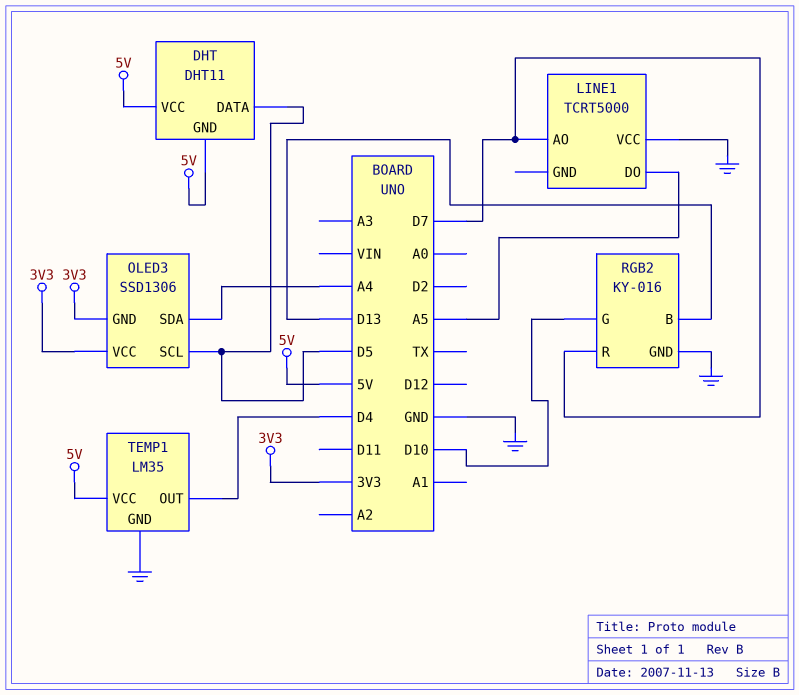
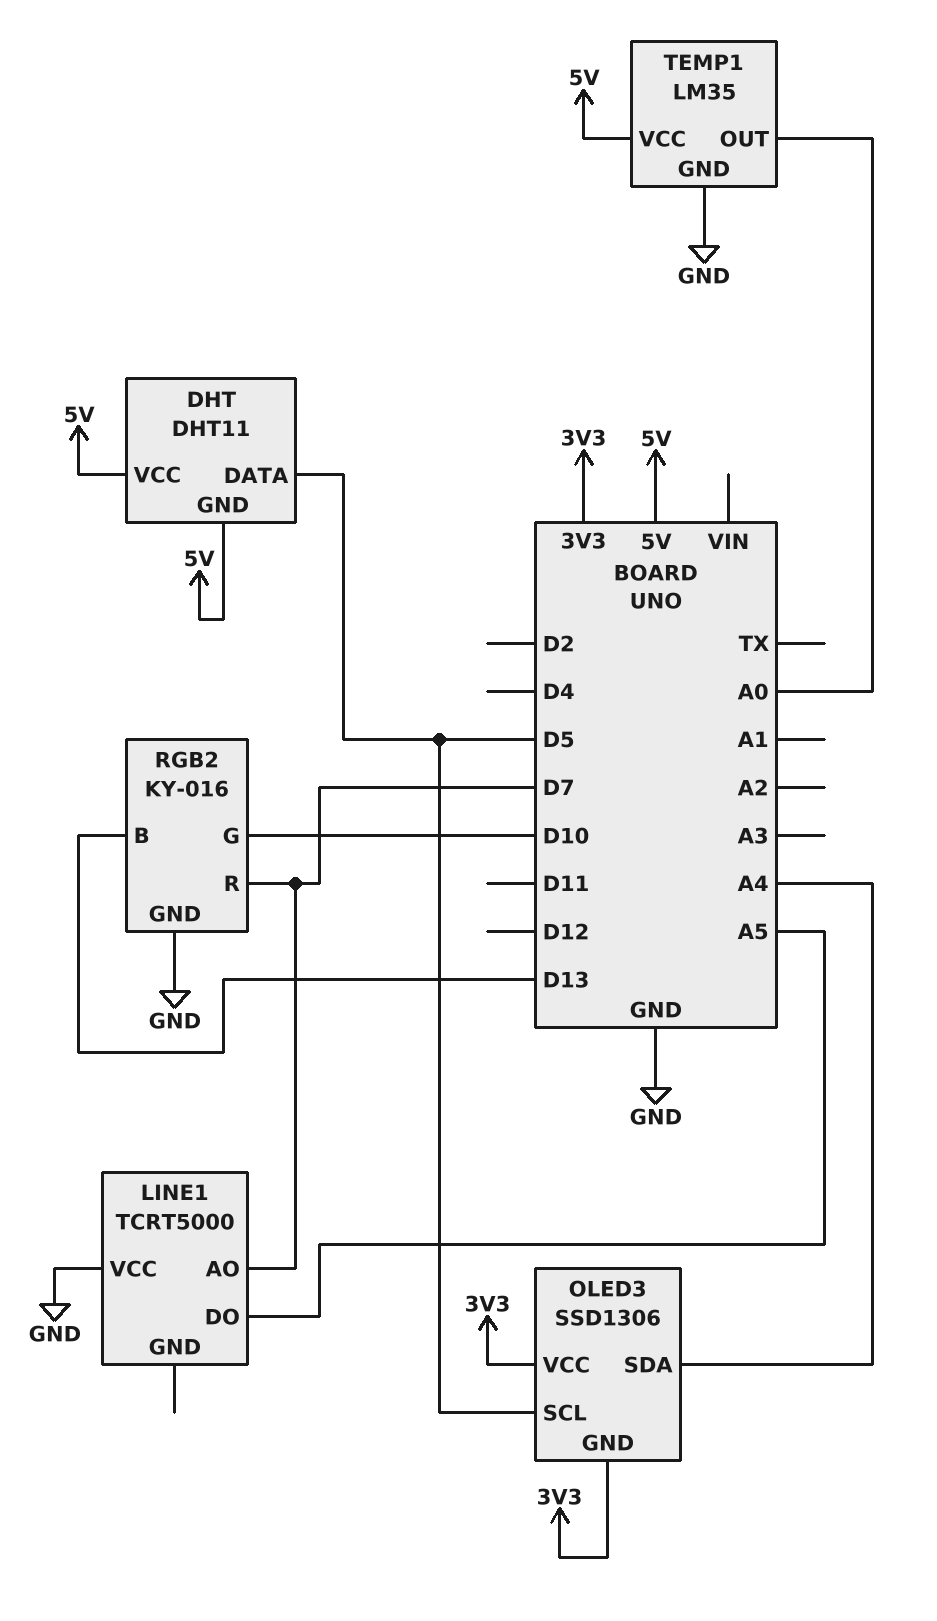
TEMP1 pin OUT: D4 -> A0

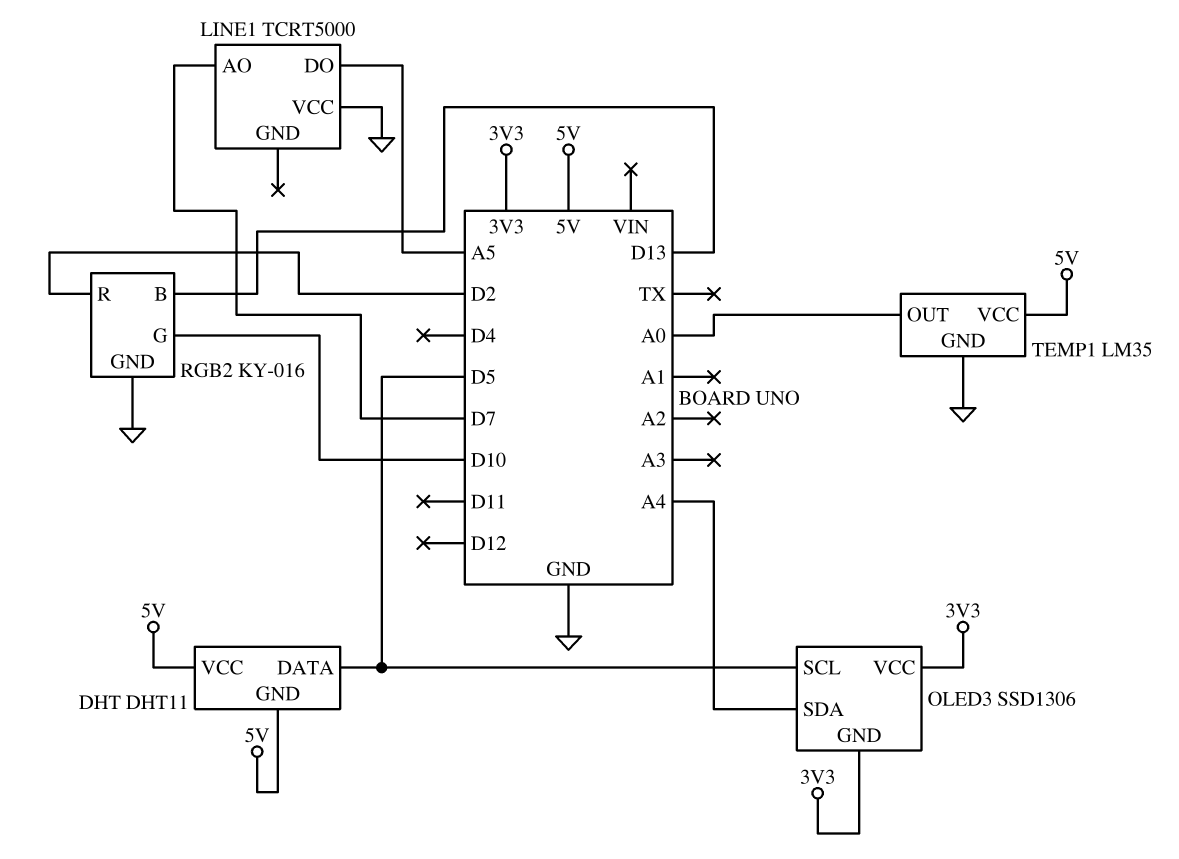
RGB2 pin R: D7 -> D2

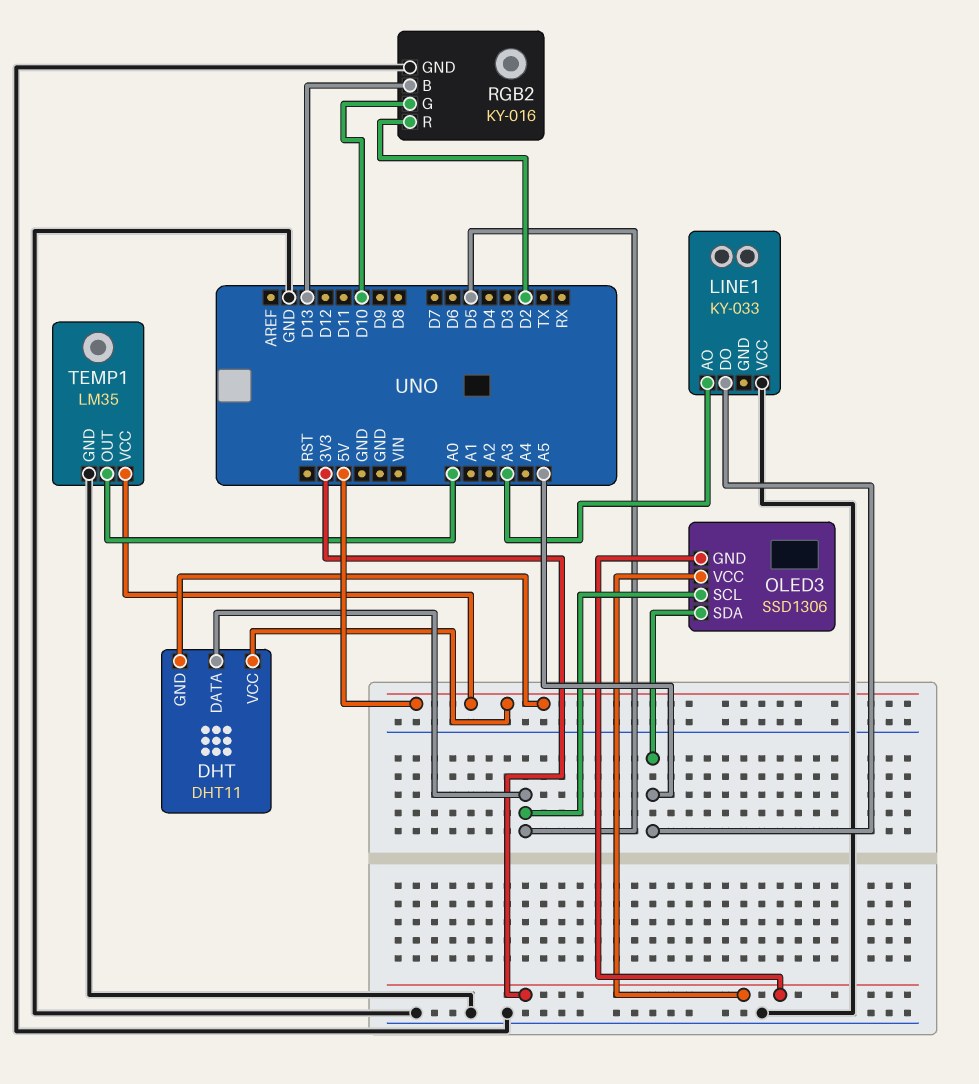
LINE1: TCRT5000 -> KY-033
LINE1 pin AO: D7 -> A3
OLED3 pin SDA: A4 -> A5

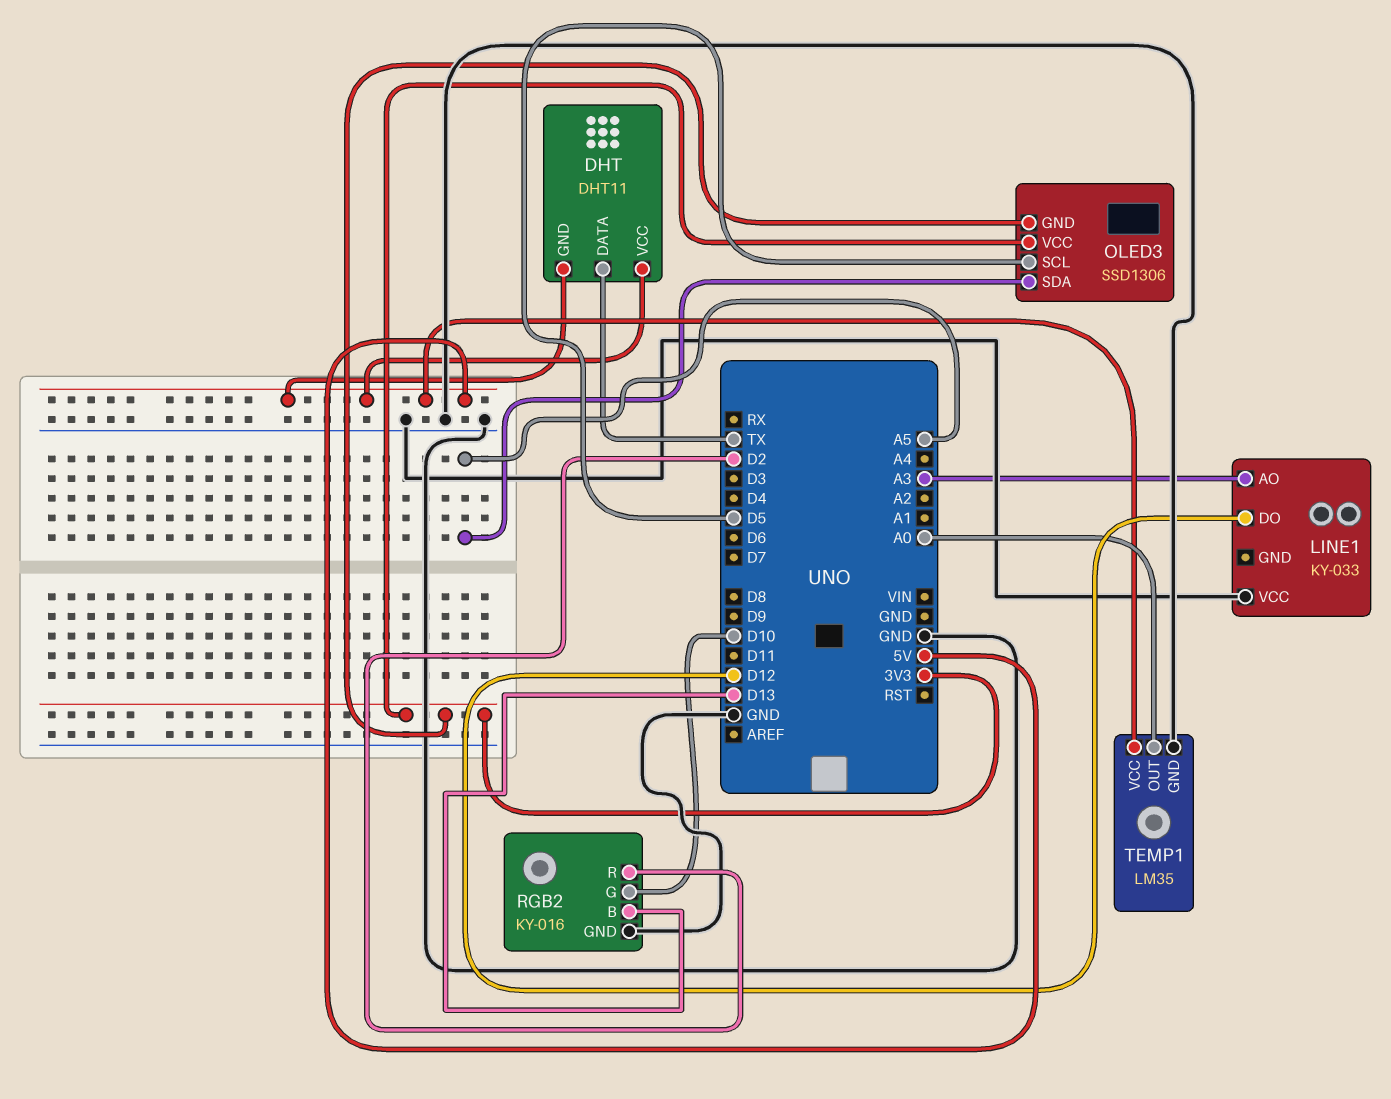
DHT pin DATA: D5 -> TX
LINE1 pin DO: A5 -> D12

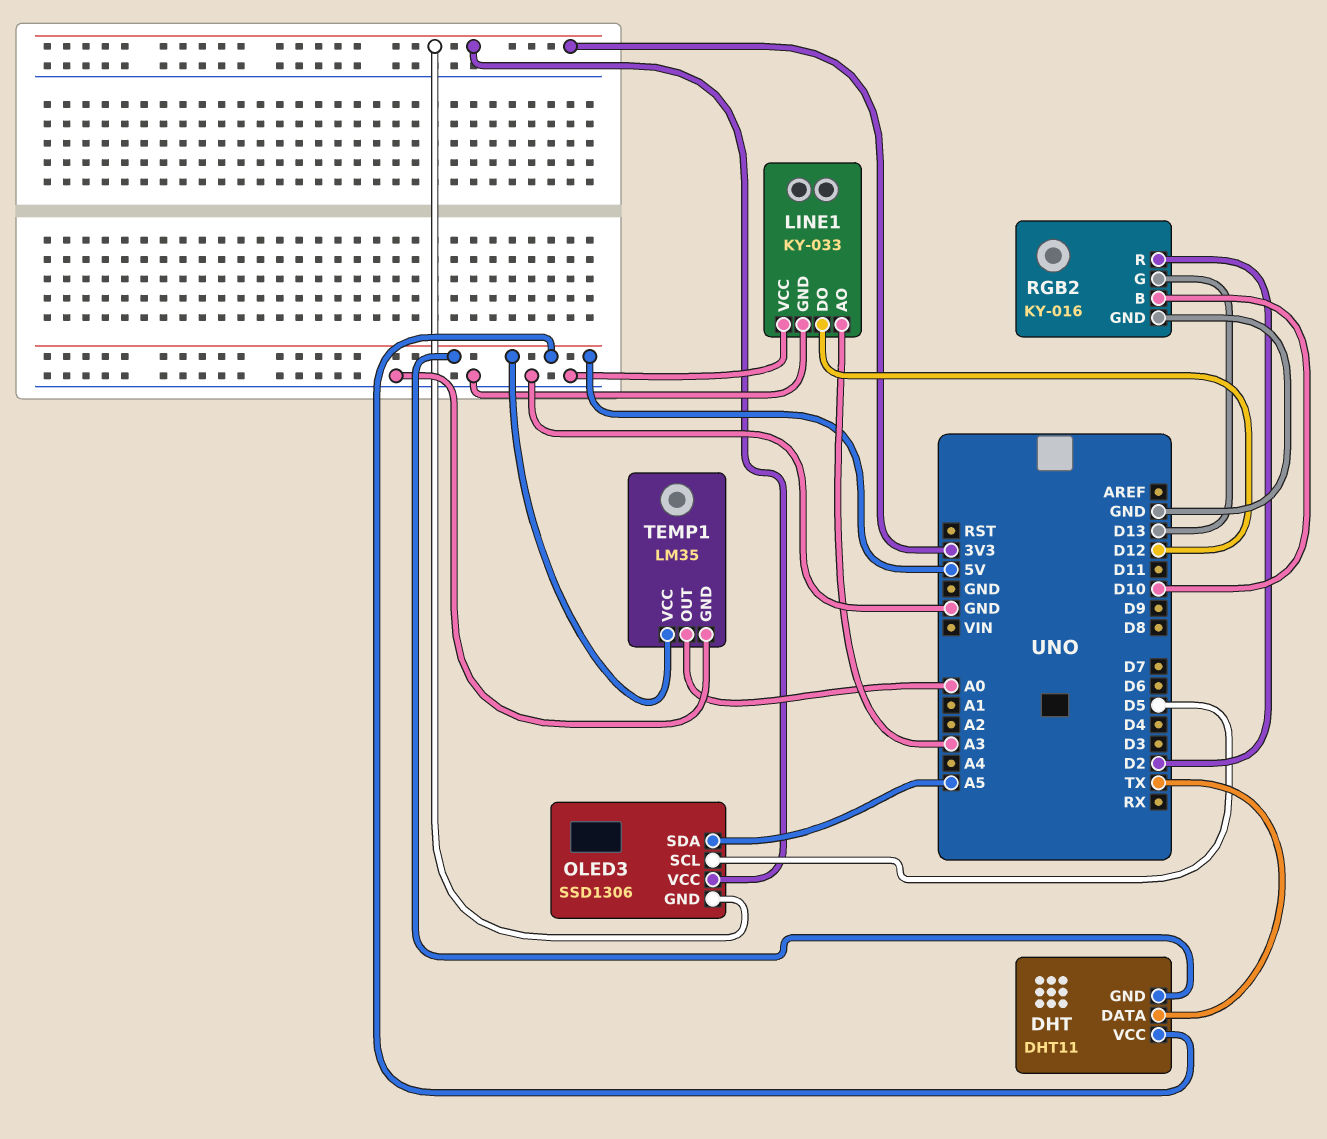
LINE1 pin GND: none -> GND
RGB2 pin B: D13 -> D10
RGB2 pin G: D10 -> D13

